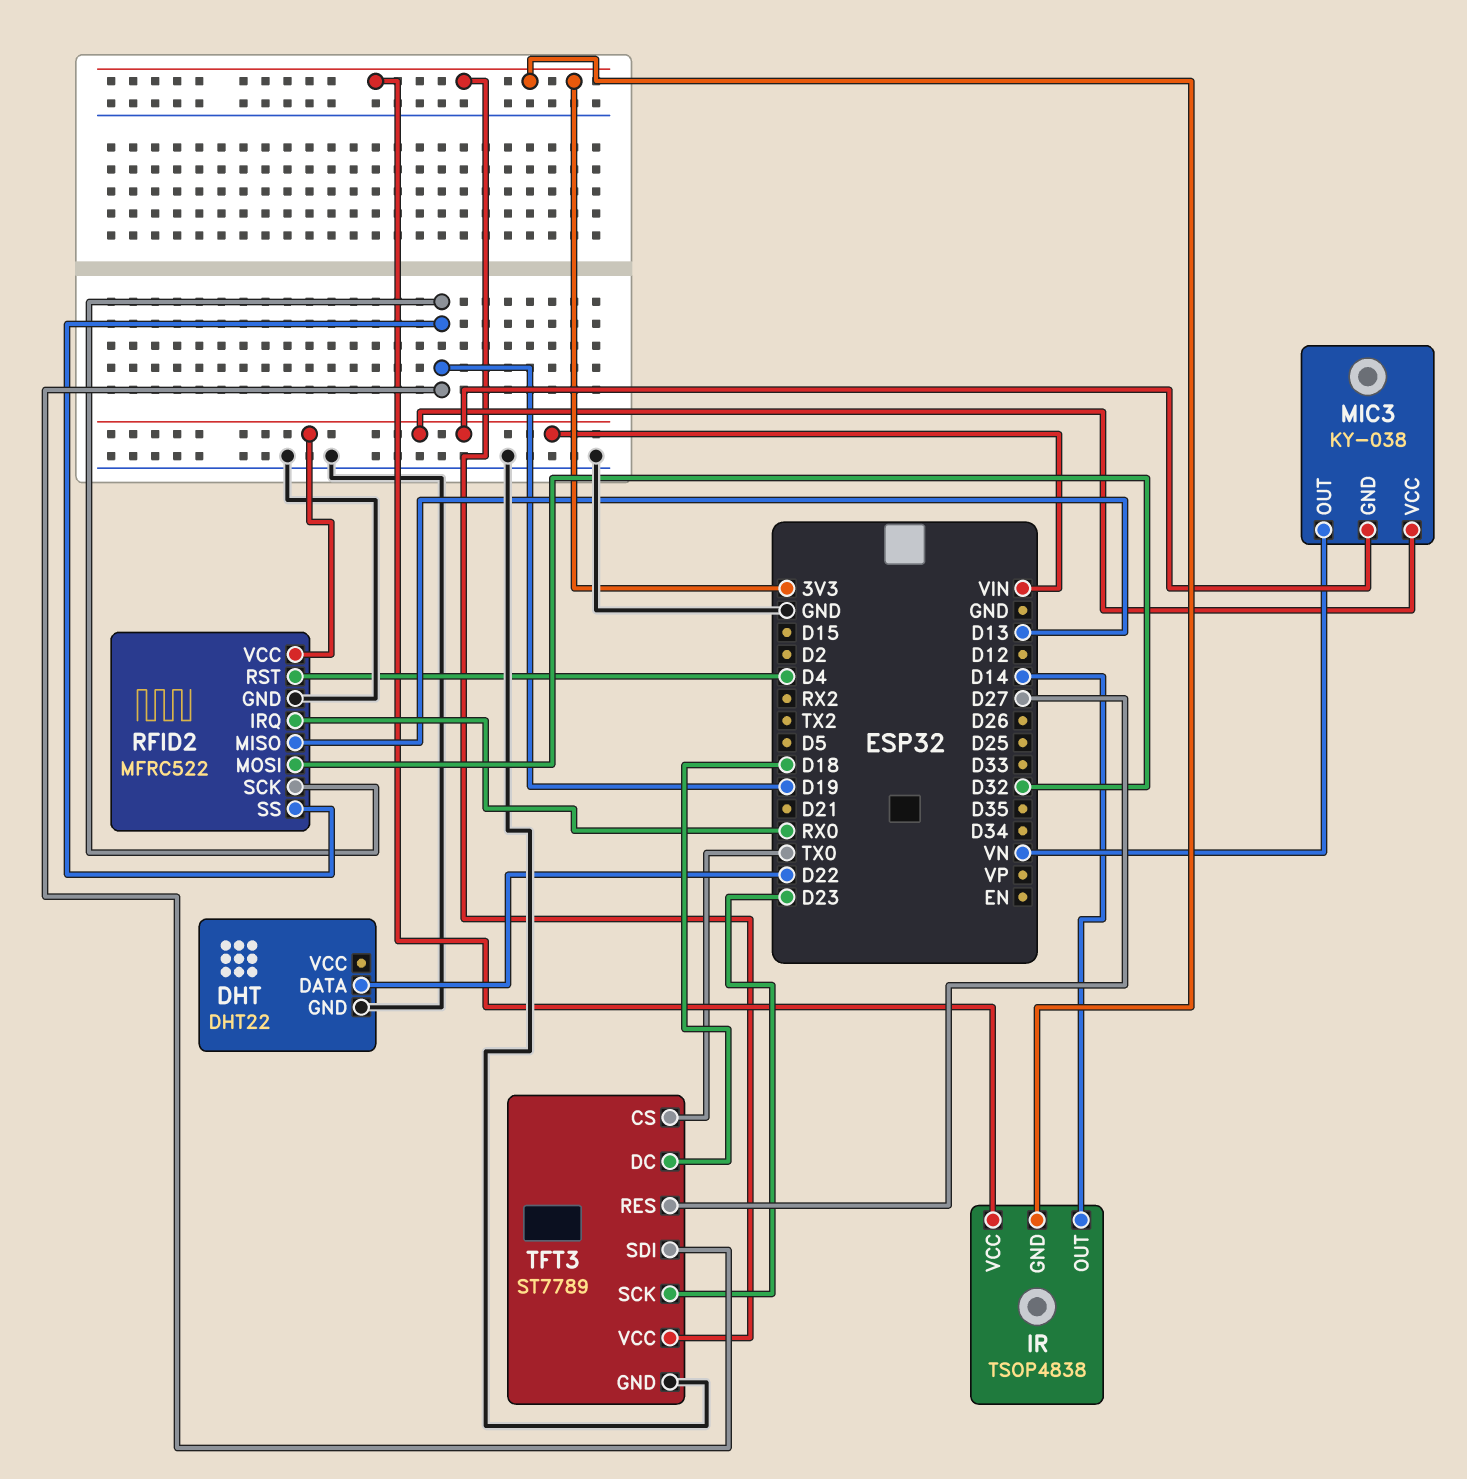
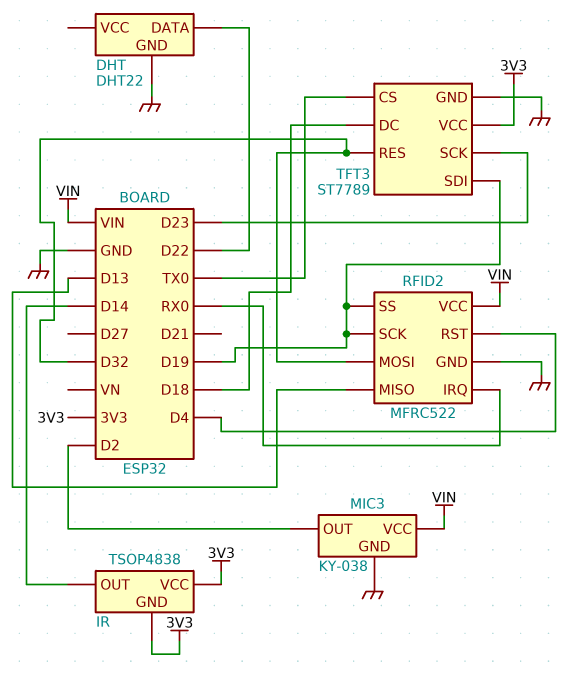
MIC3 pin GND: VIN -> GND
MIC3 pin OUT: VN -> D2
TFT3 pin RES: D27 -> D32

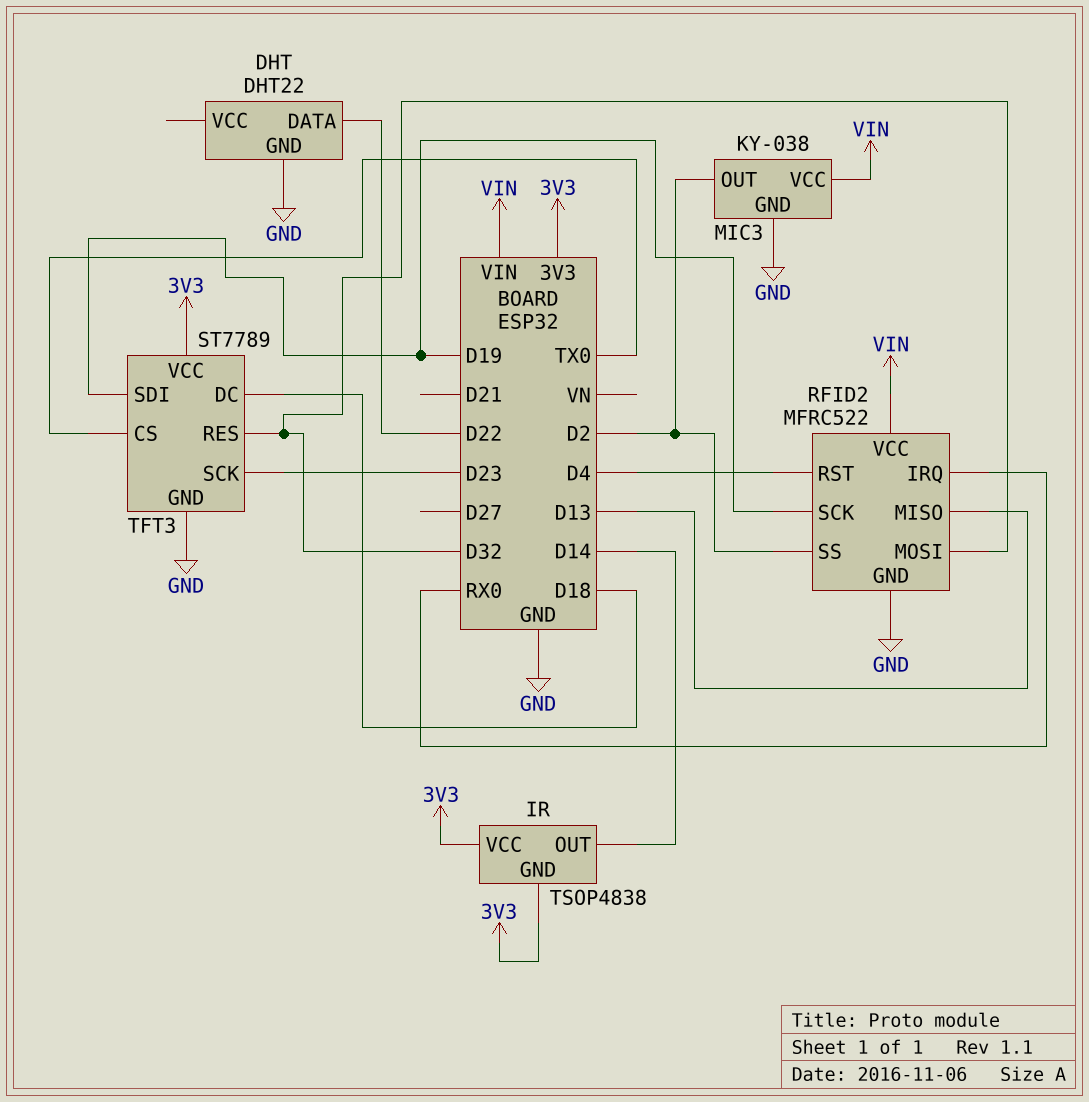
RFID2 pin SS: D19 -> D2

